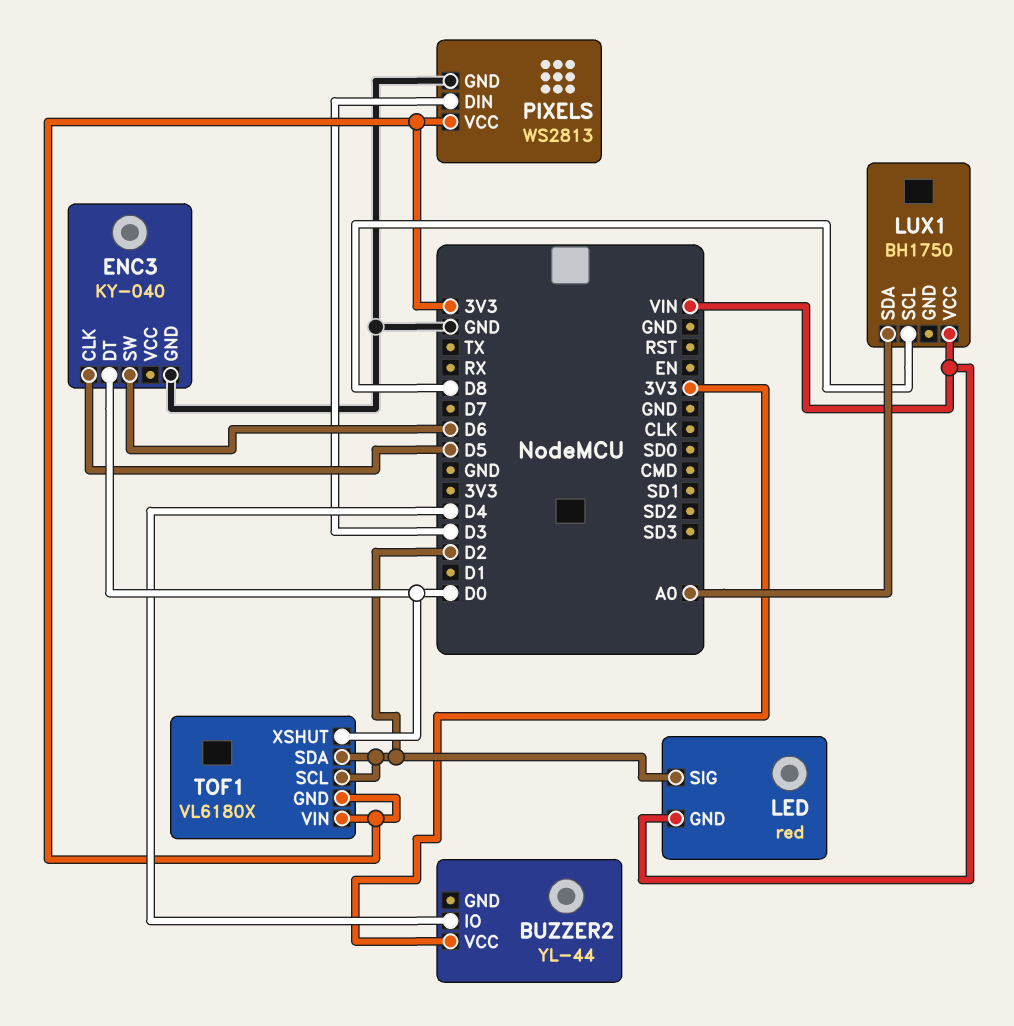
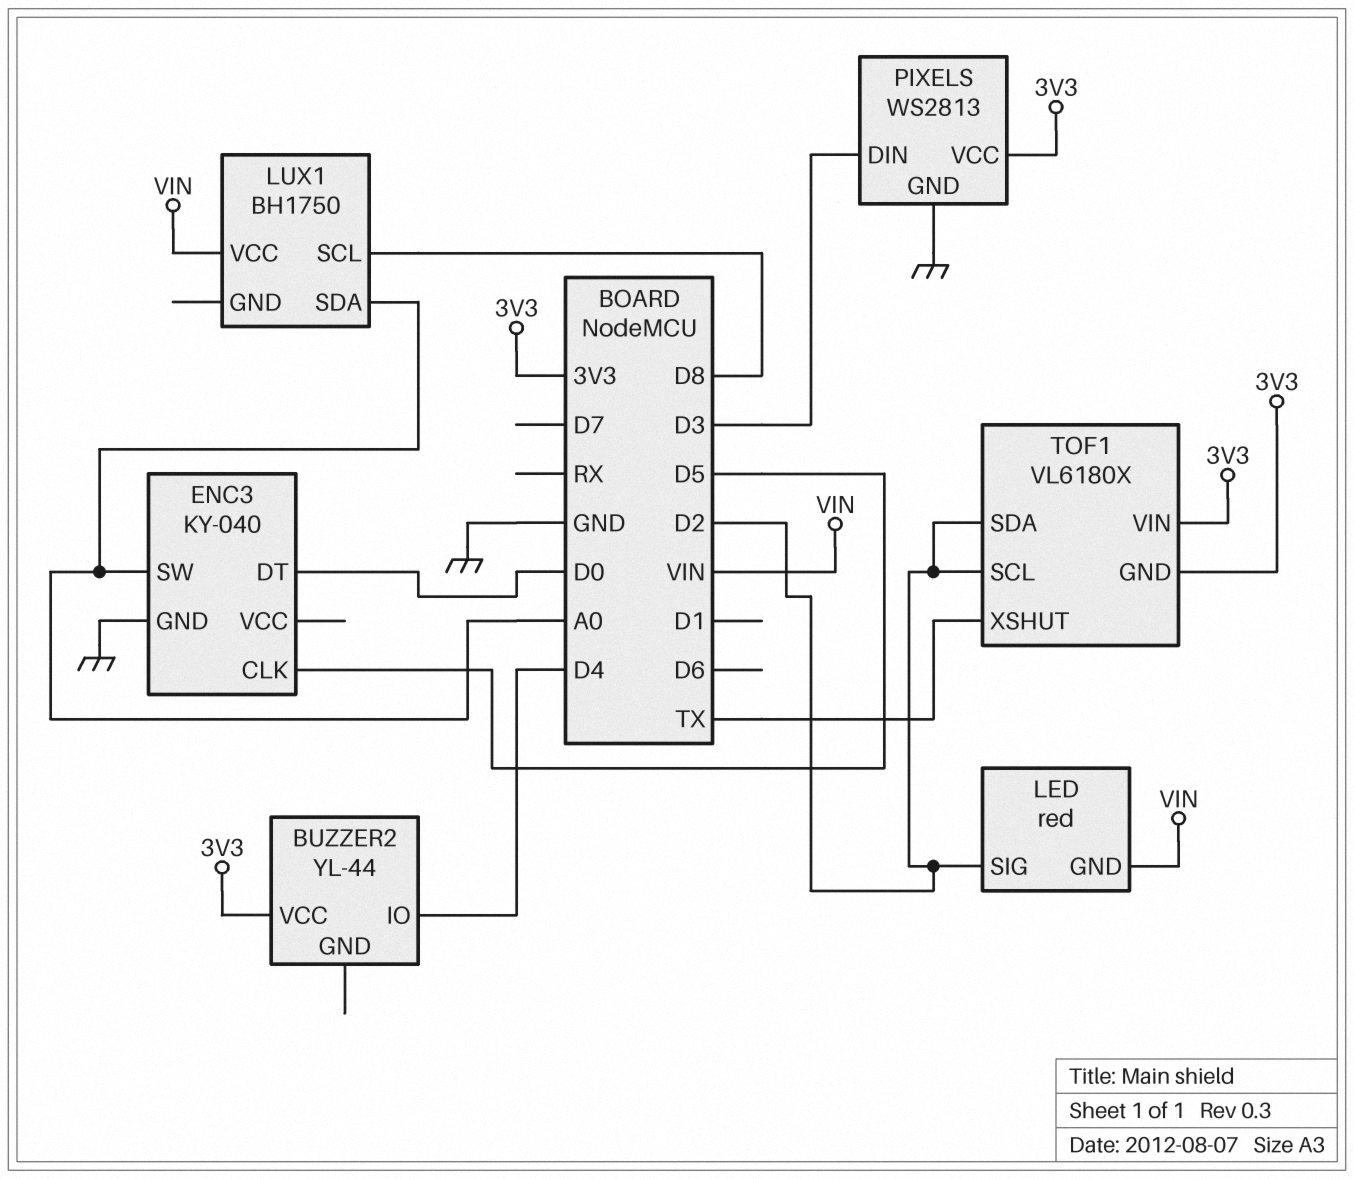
ENC3 pin SW: D6 -> A0
TOF1 pin XSHUT: D0 -> TX

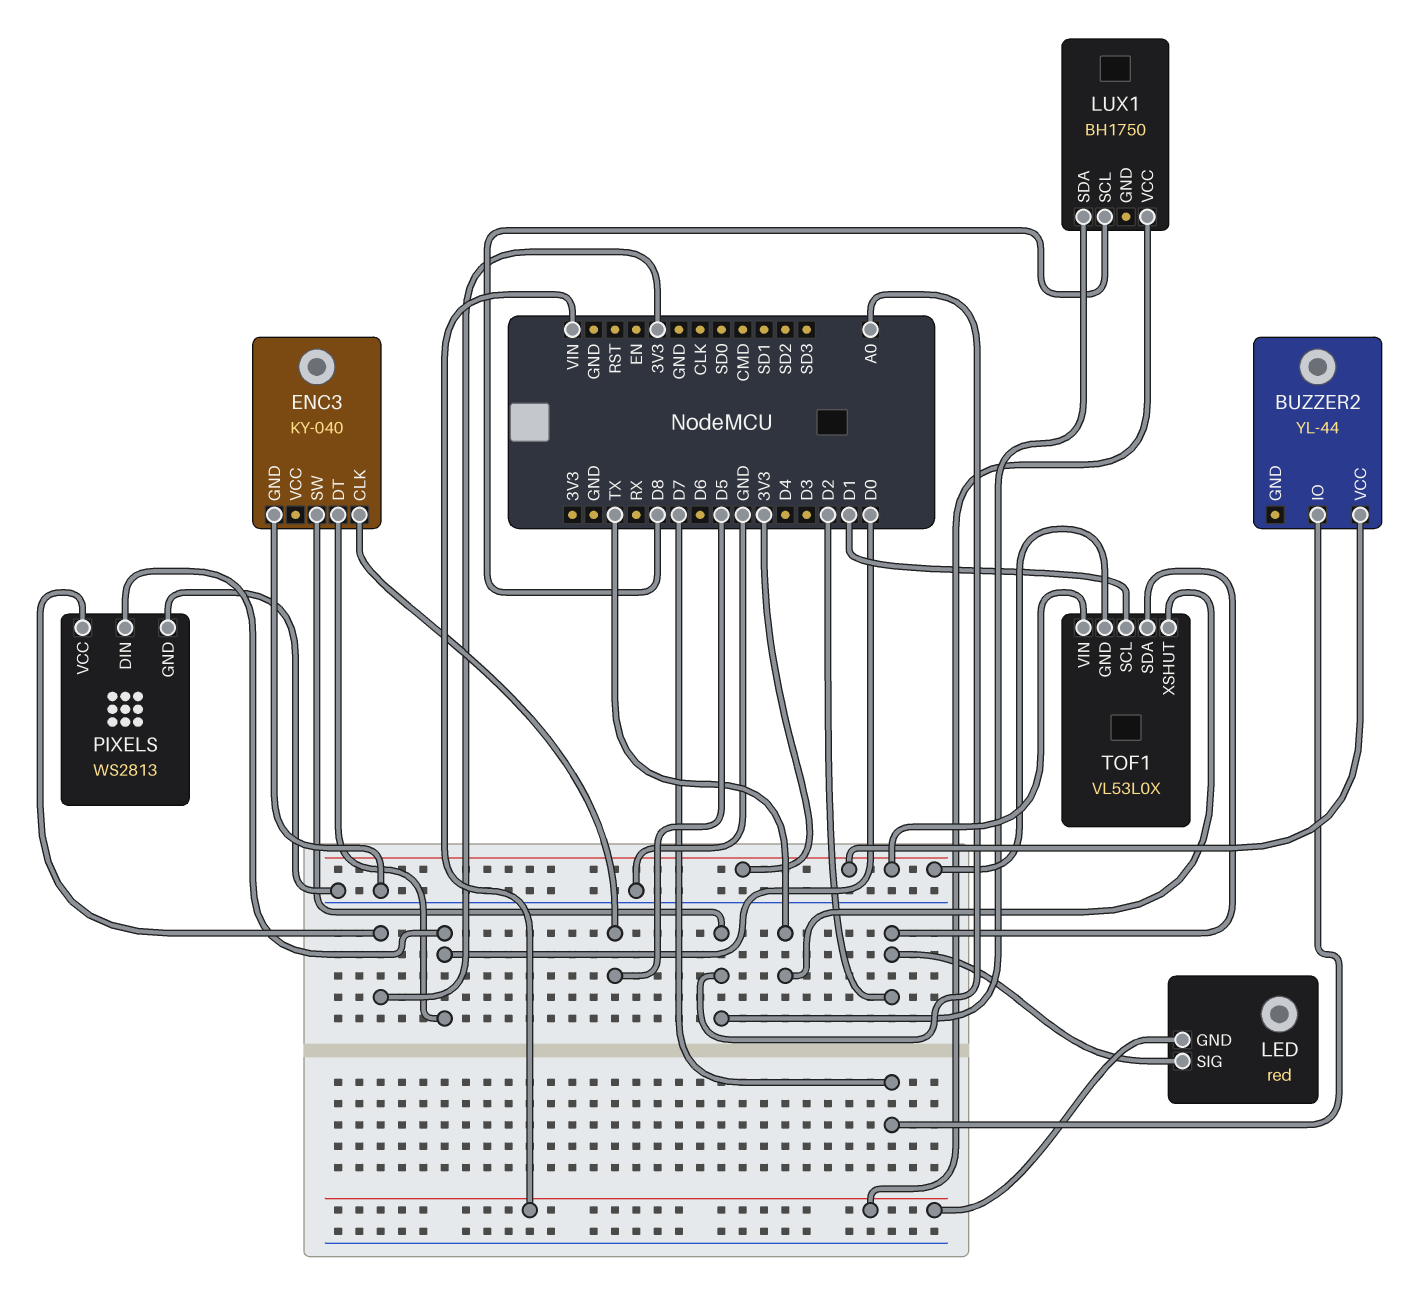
BUZZER2 pin IO: D4 -> D7
PIXELS pin DIN: D3 -> D0
TOF1: VL6180X -> VL53L0X
TOF1 pin SCL: D2 -> D1

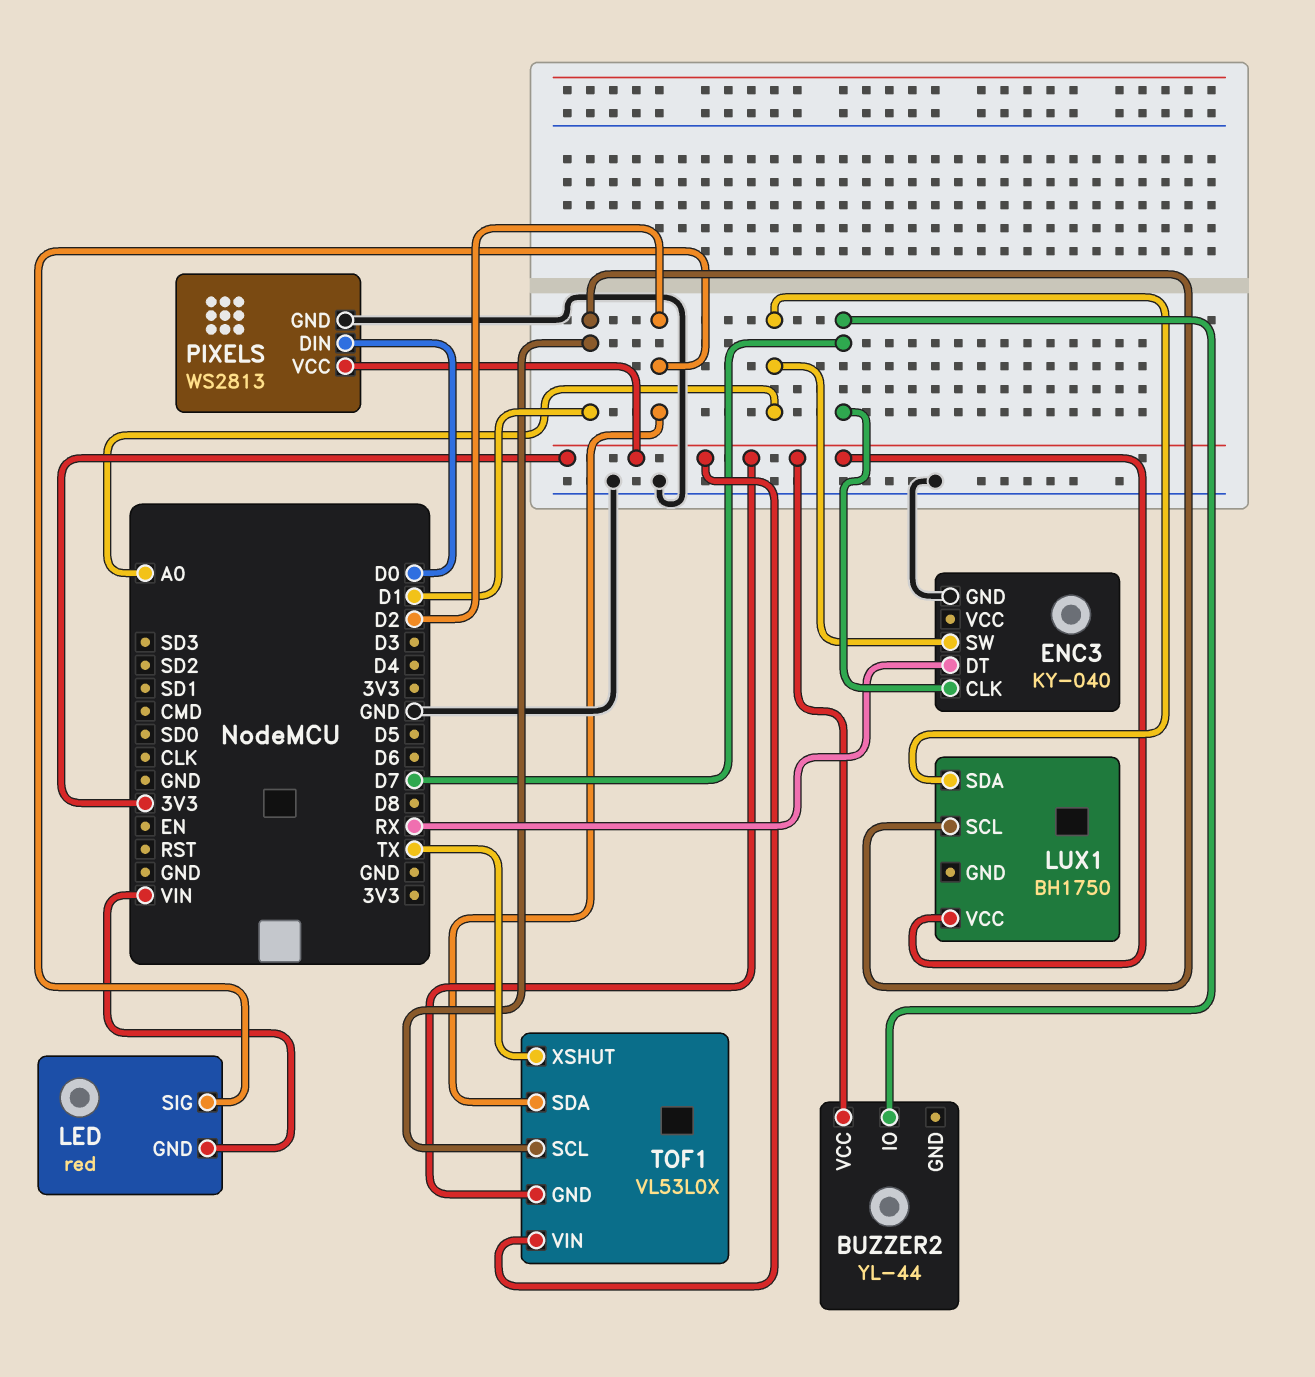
ENC3 pin CLK: D5 -> D7
ENC3 pin DT: D0 -> RX
LUX1 pin SCL: D8 -> D1
LUX1 pin VCC: VIN -> 3V3

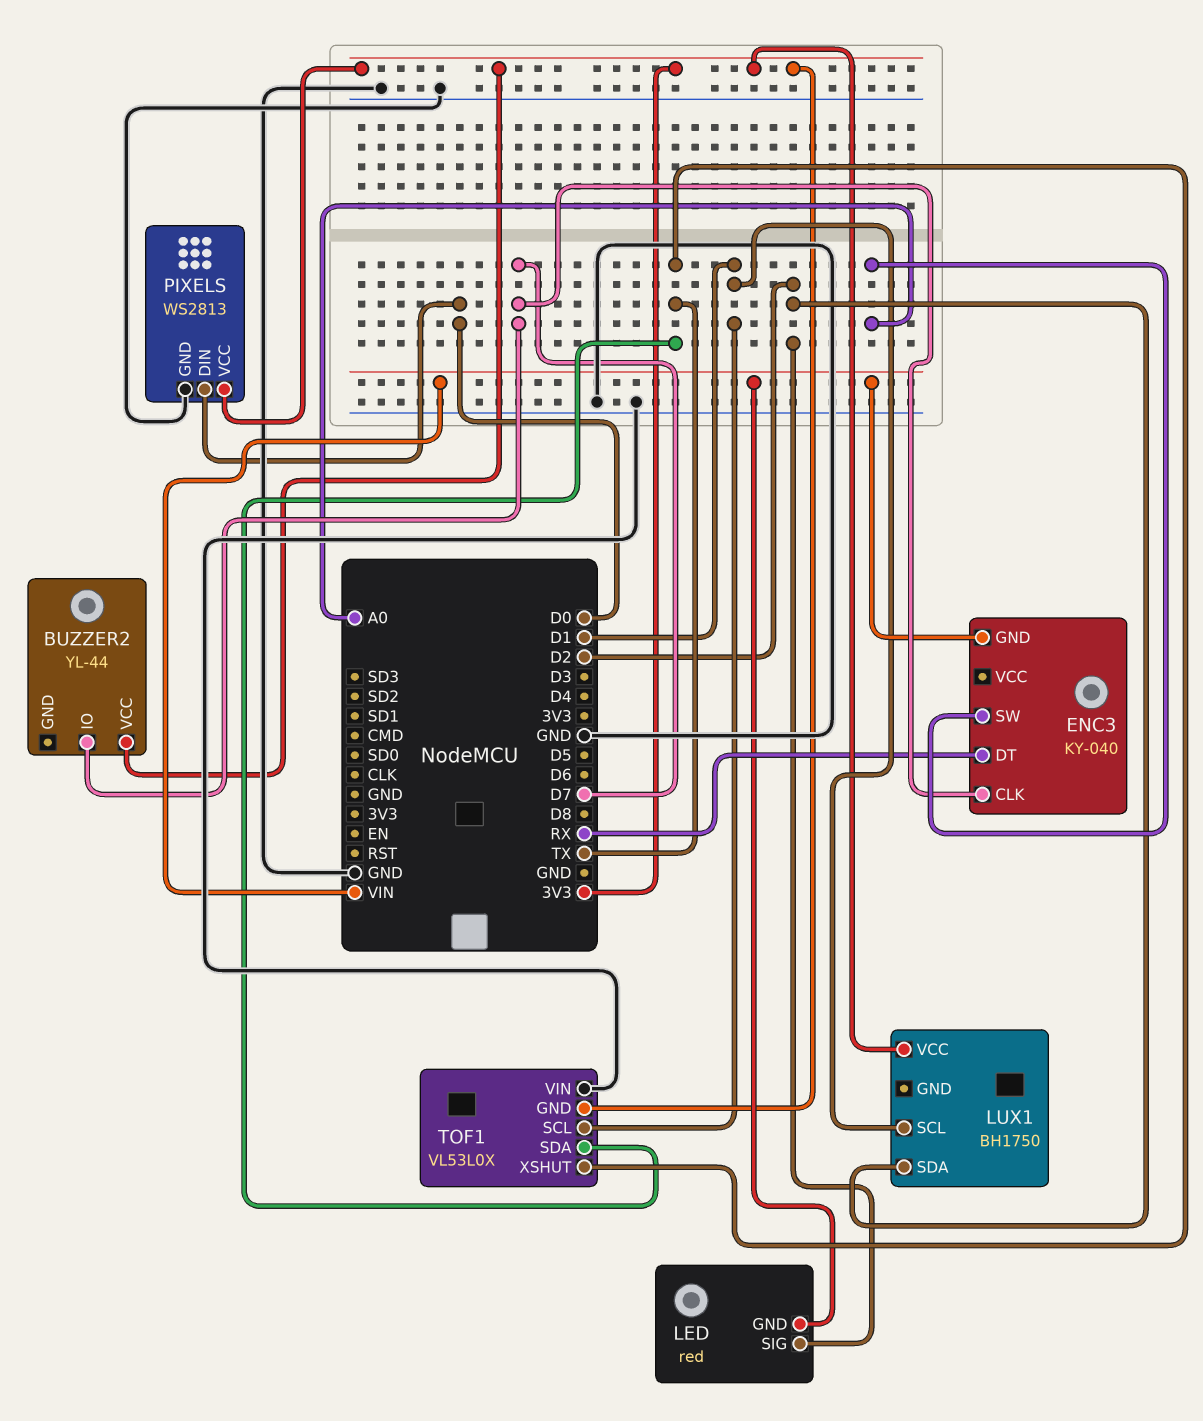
ENC3 pin GND: GND -> VIN
LUX1 pin SDA: A0 -> D2
TOF1 pin SDA: D2 -> TX
TOF1 pin VIN: 3V3 -> GND

